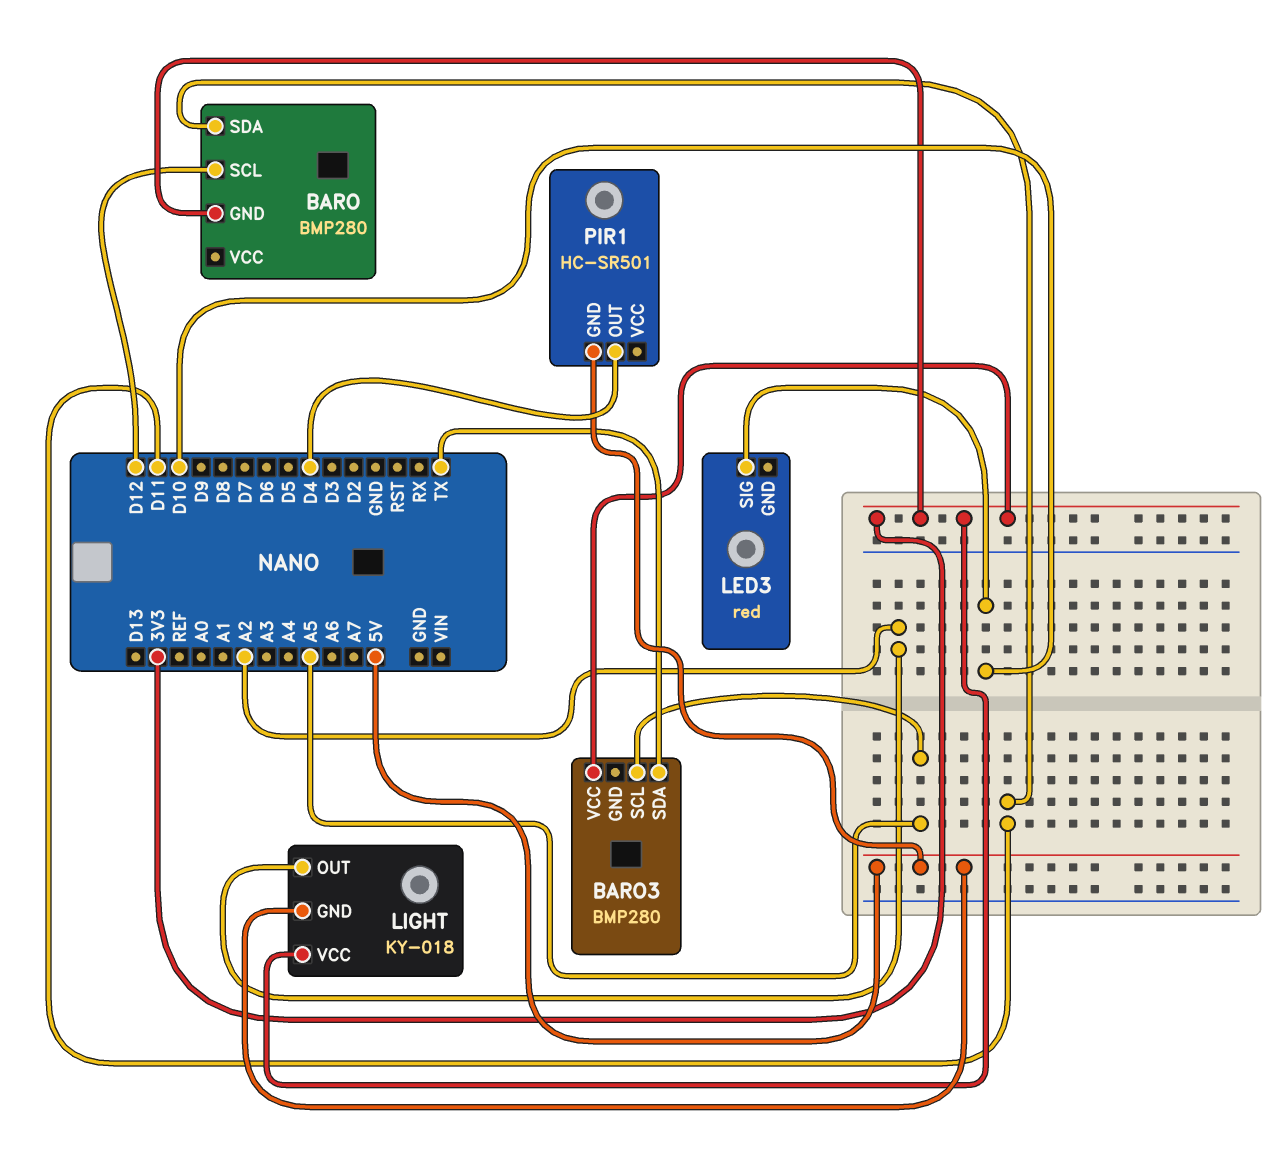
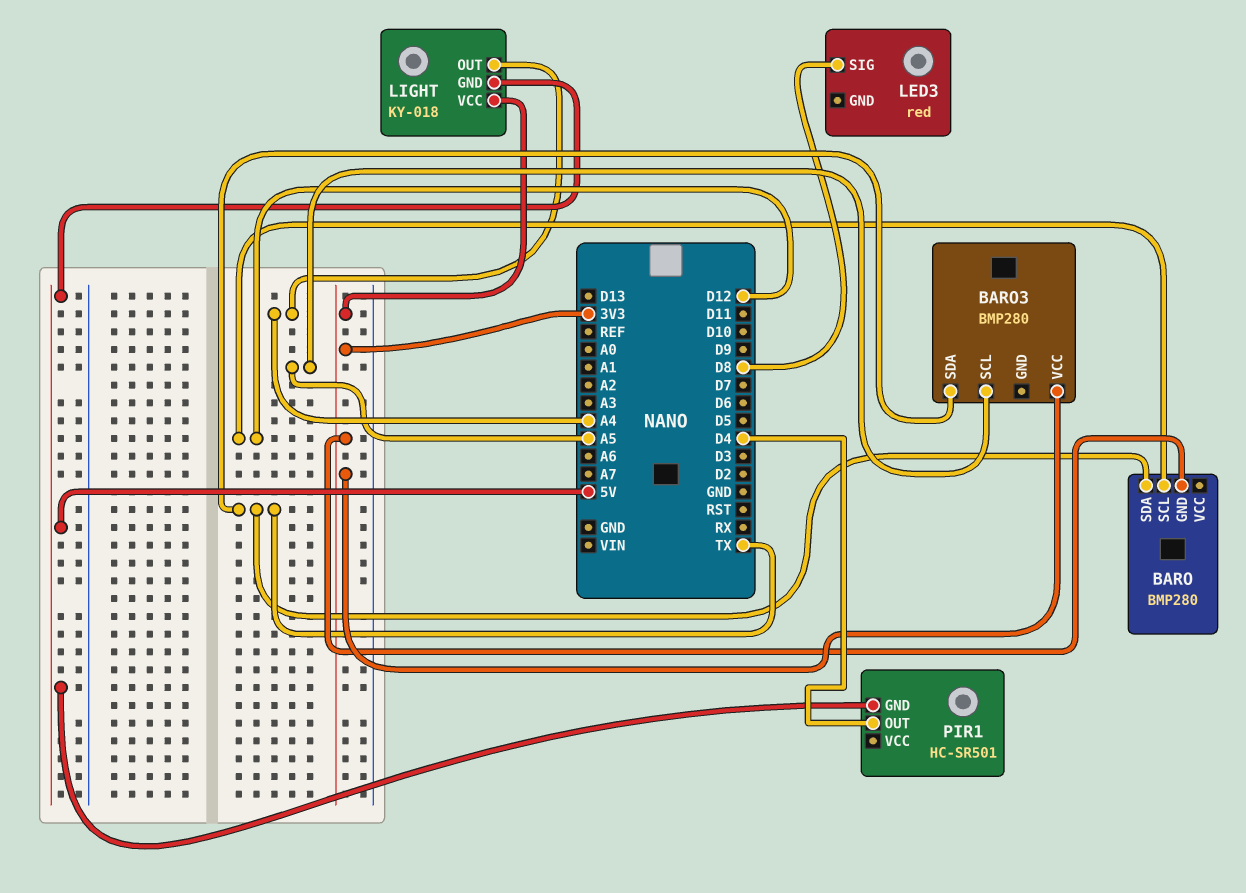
BARO pin SDA: D11 -> TX
LED3 pin SIG: D10 -> D8
LIGHT pin OUT: A2 -> A4

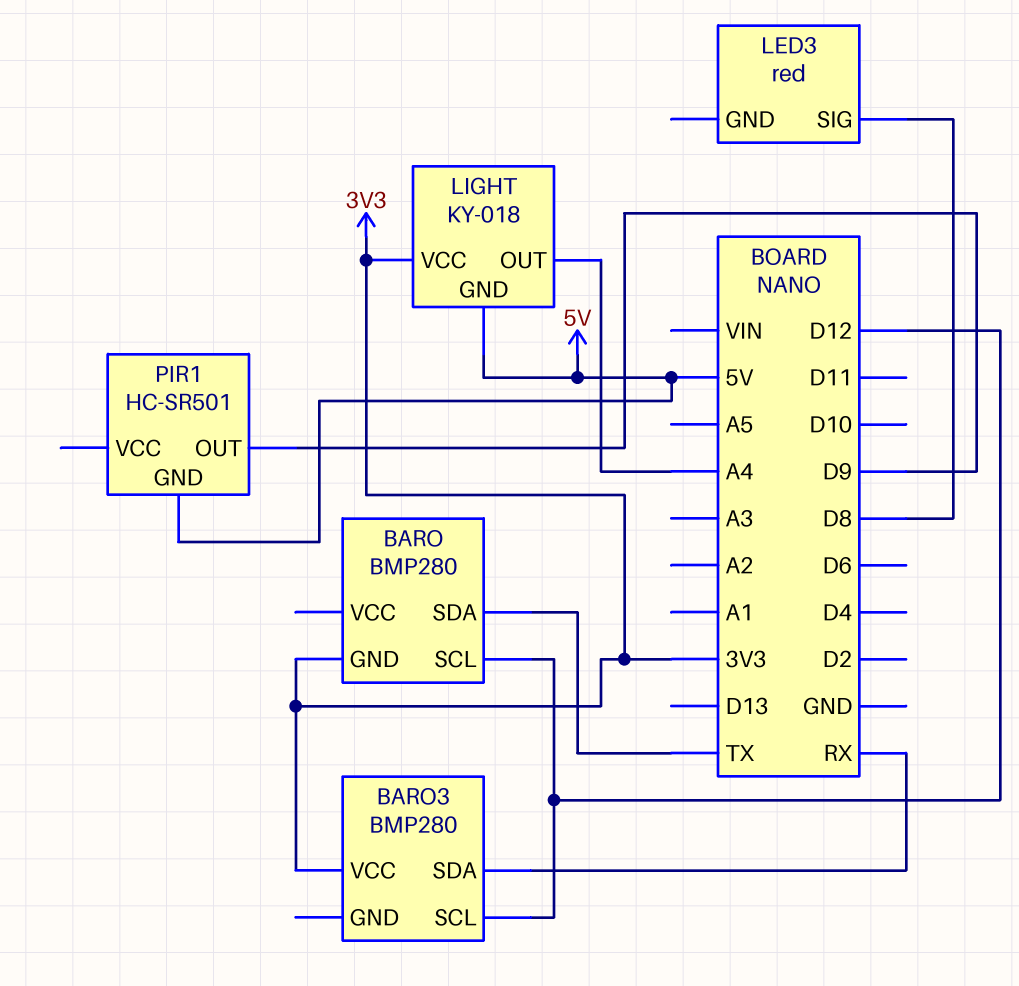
BARO3 pin SCL: A5 -> D12
BARO3 pin SDA: TX -> RX
PIR1 pin OUT: D4 -> D9

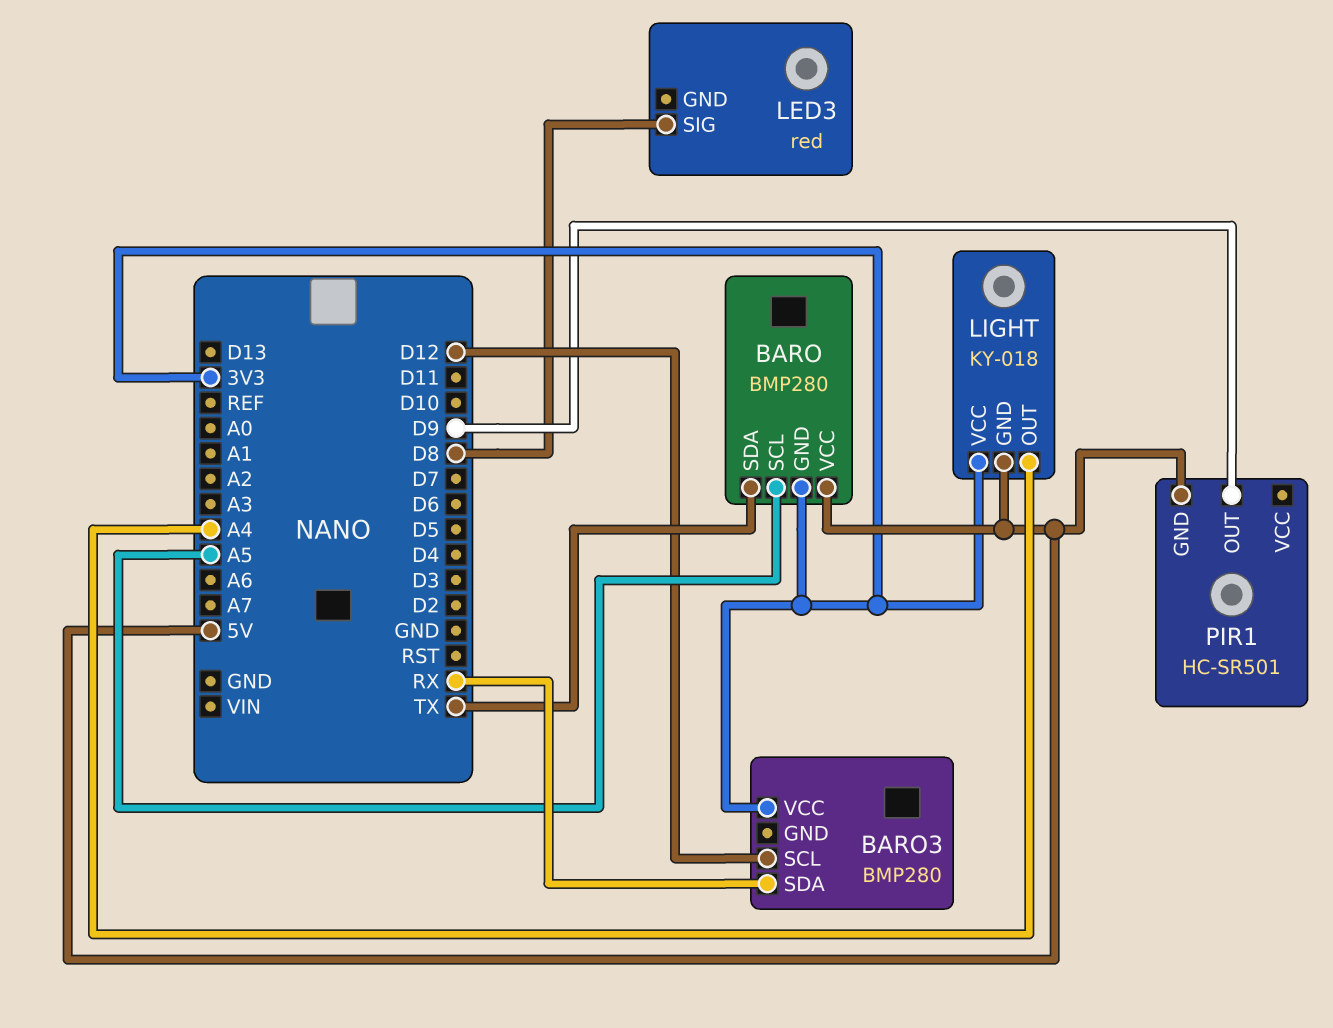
BARO pin SCL: D12 -> A5
BARO pin VCC: none -> 5V

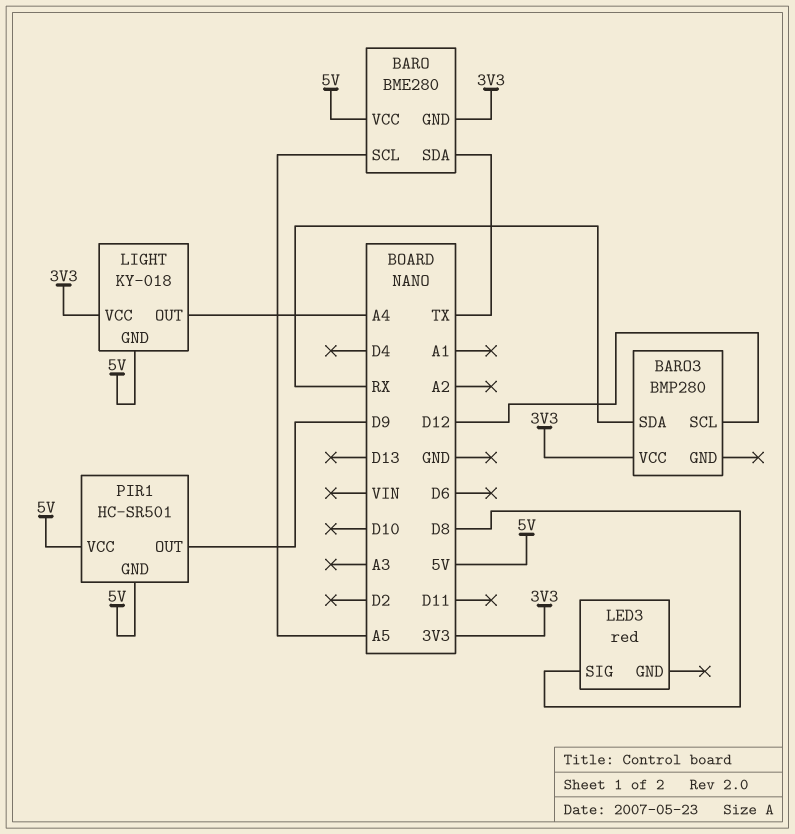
BARO: BMP280 -> BME280
PIR1 pin VCC: none -> 5V

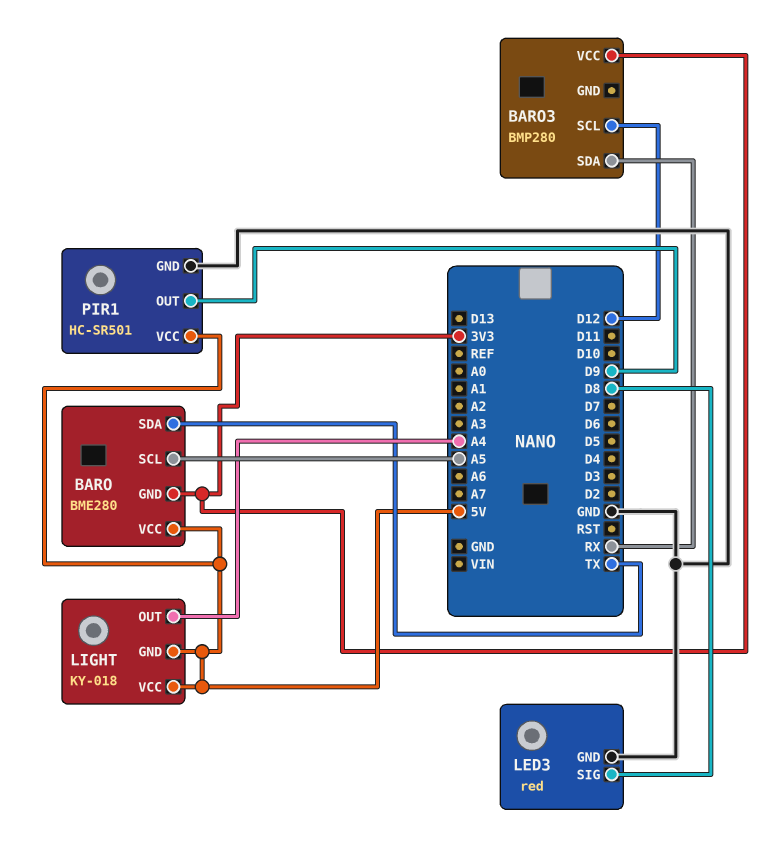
LED3 pin GND: none -> GND
LIGHT pin VCC: 3V3 -> 5V
PIR1 pin GND: 5V -> GND

